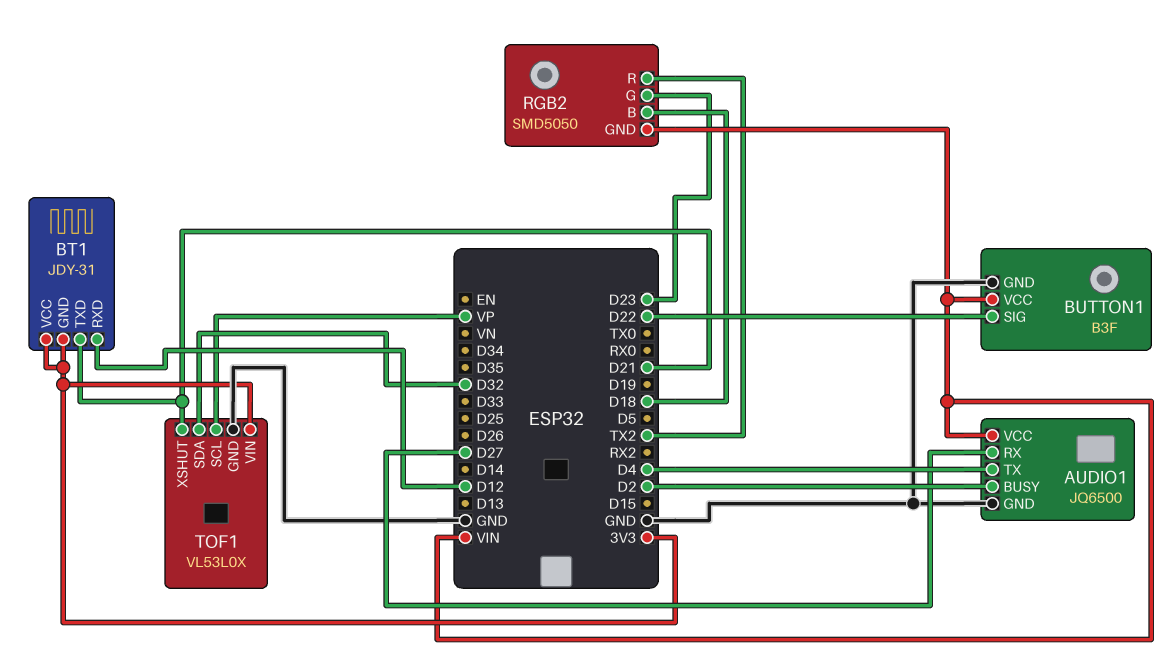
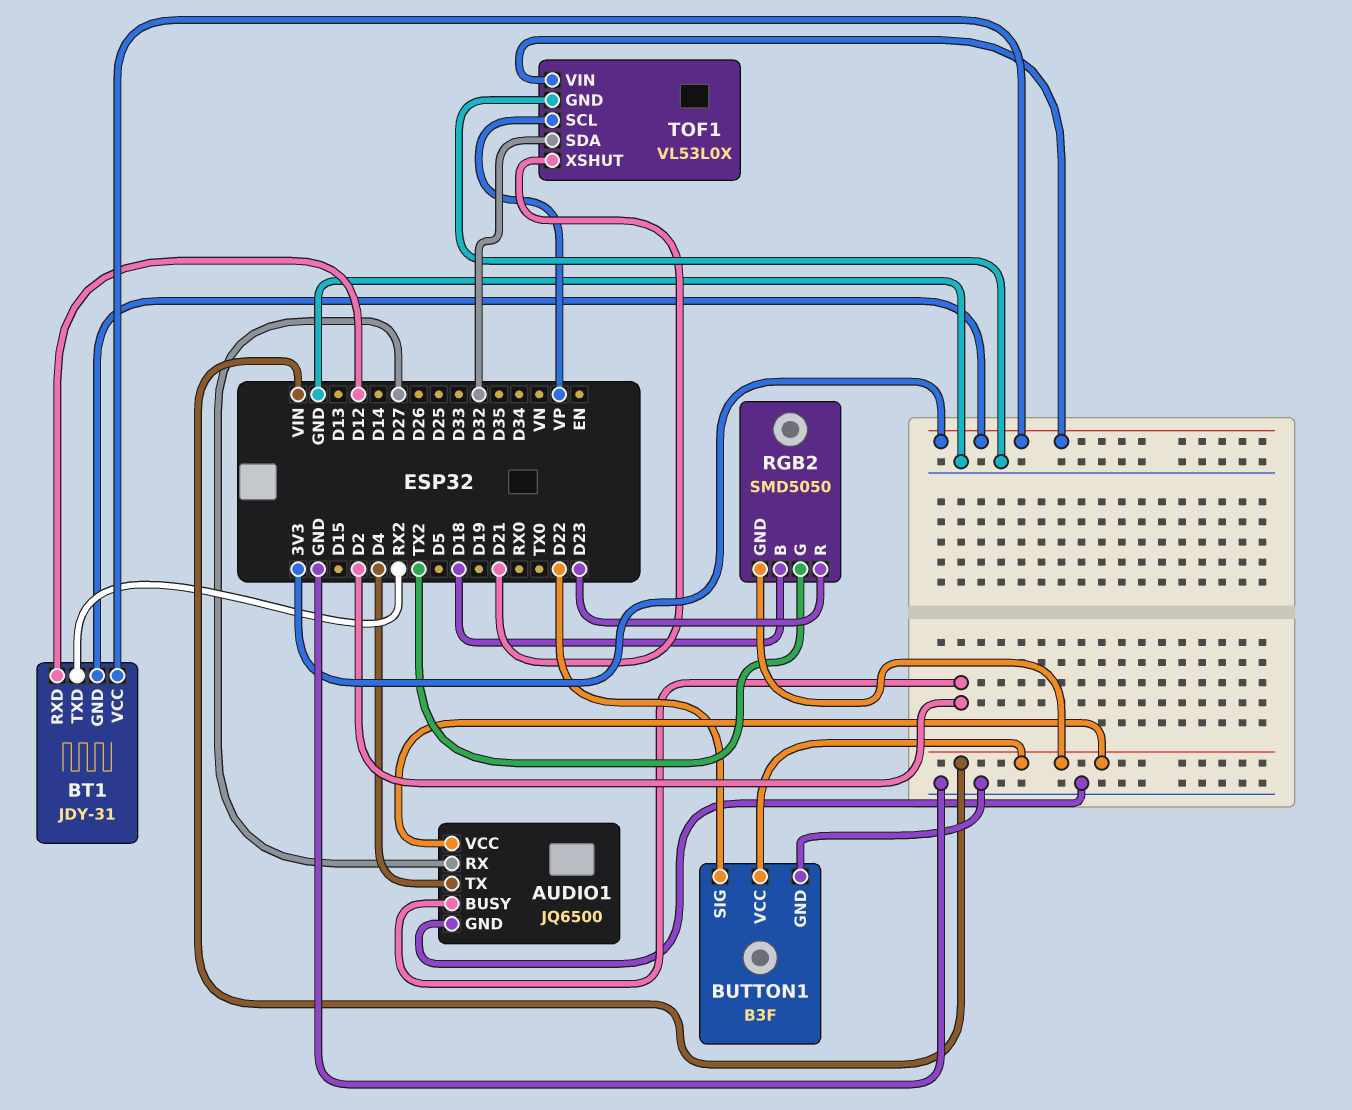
BT1 pin TXD: D21 -> RX2
RGB2 pin G: D23 -> TX2
RGB2 pin R: TX2 -> D23

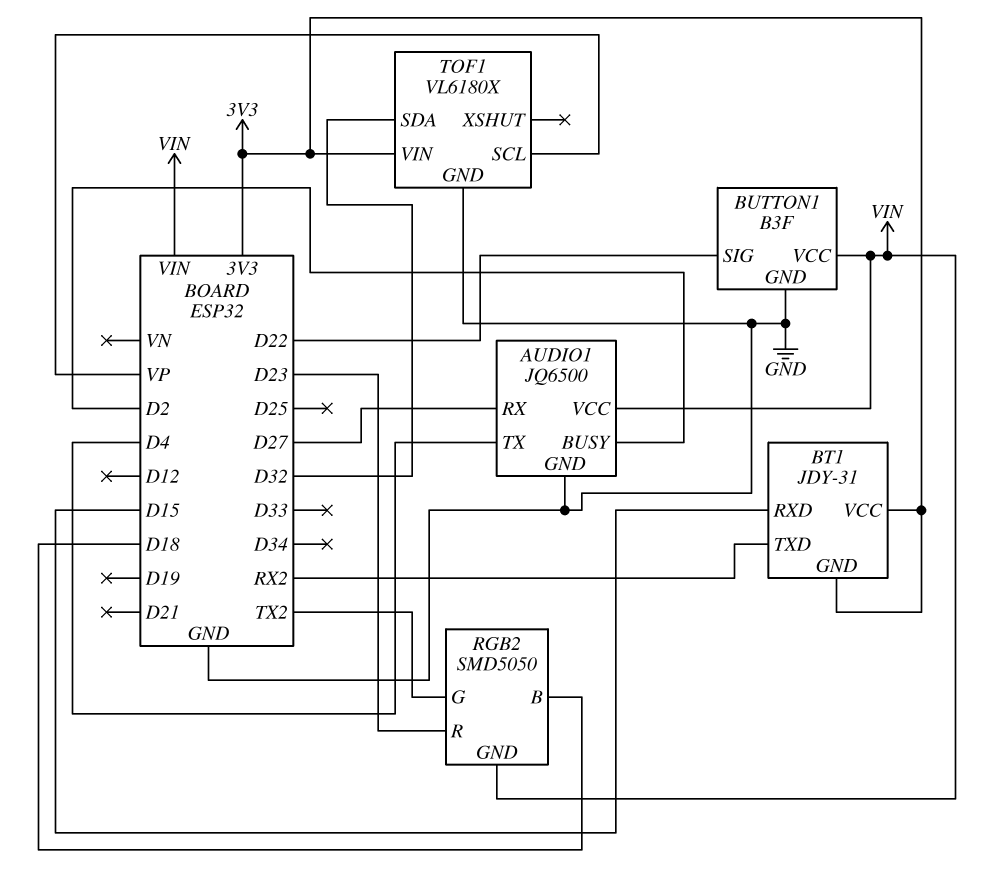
BT1 pin RXD: D12 -> D15
TOF1: VL53L0X -> VL6180X
TOF1 pin XSHUT: D21 -> none

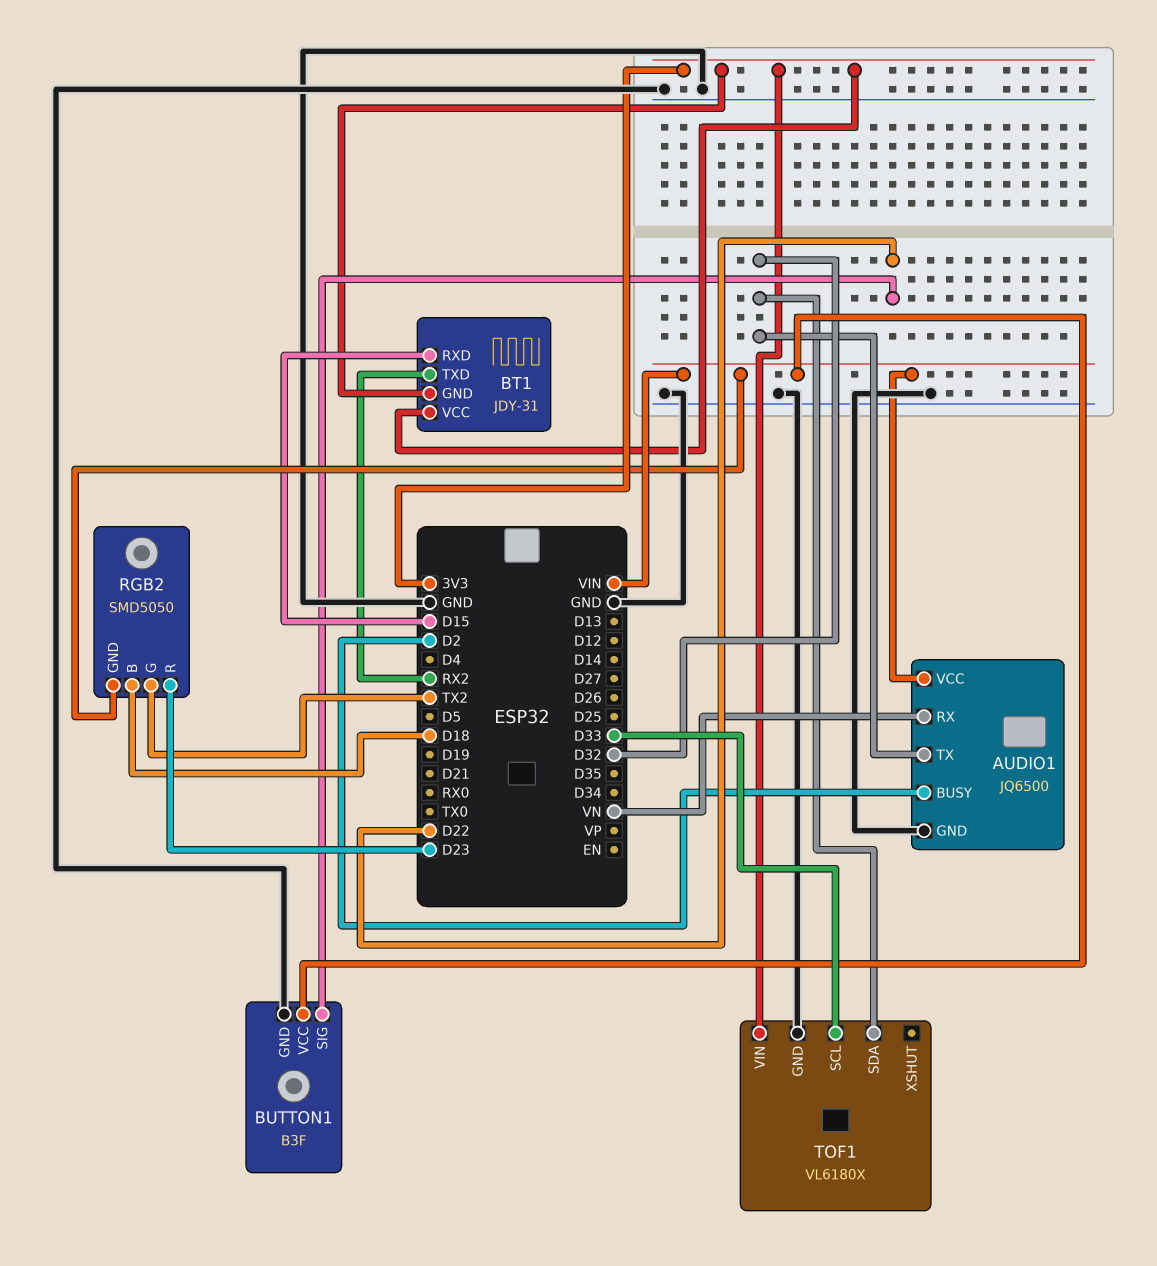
AUDIO1 pin RX: D27 -> VN
AUDIO1 pin TX: D4 -> D32
TOF1 pin SCL: VP -> D33

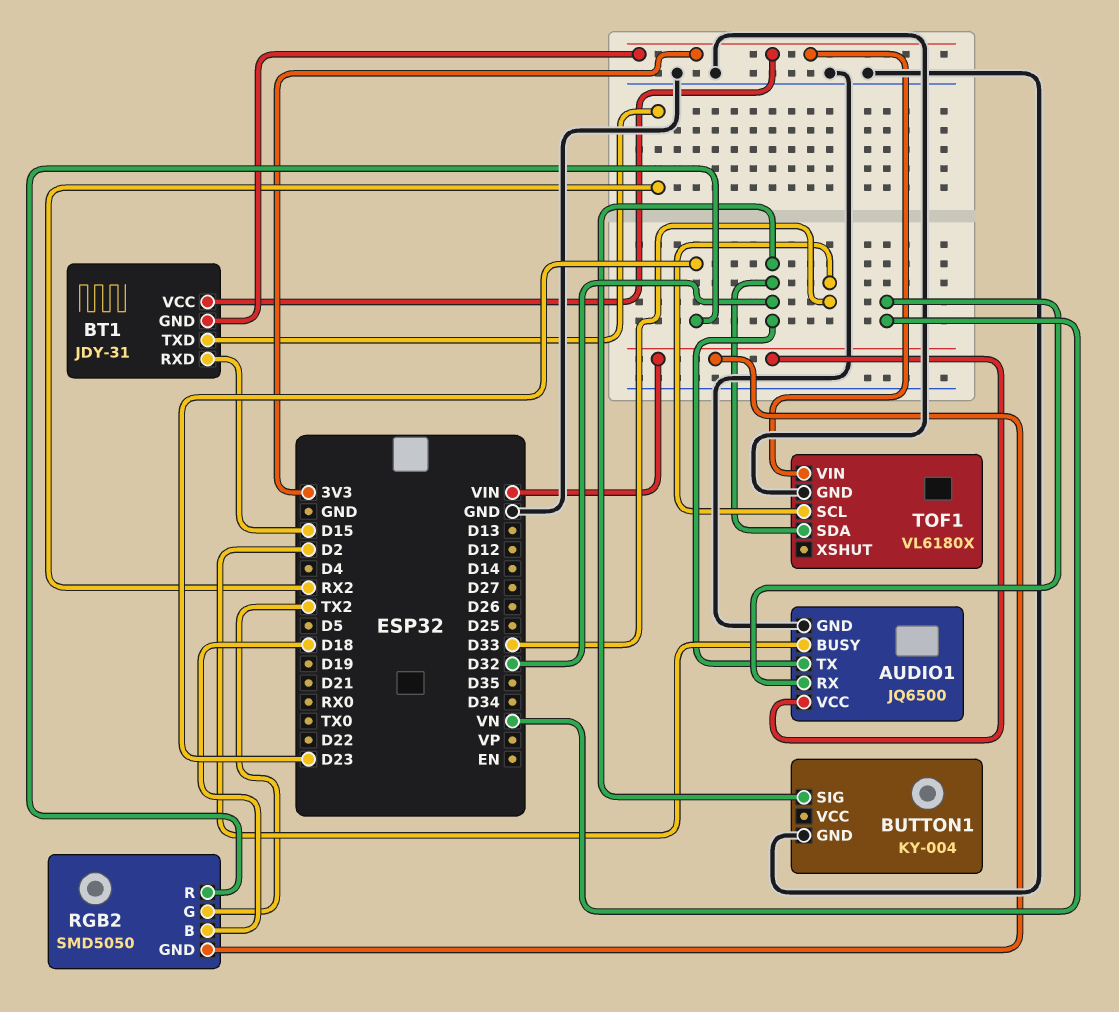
BUTTON1: B3F -> KY-004
BUTTON1 pin SIG: D22 -> D32
BUTTON1 pin VCC: VIN -> none

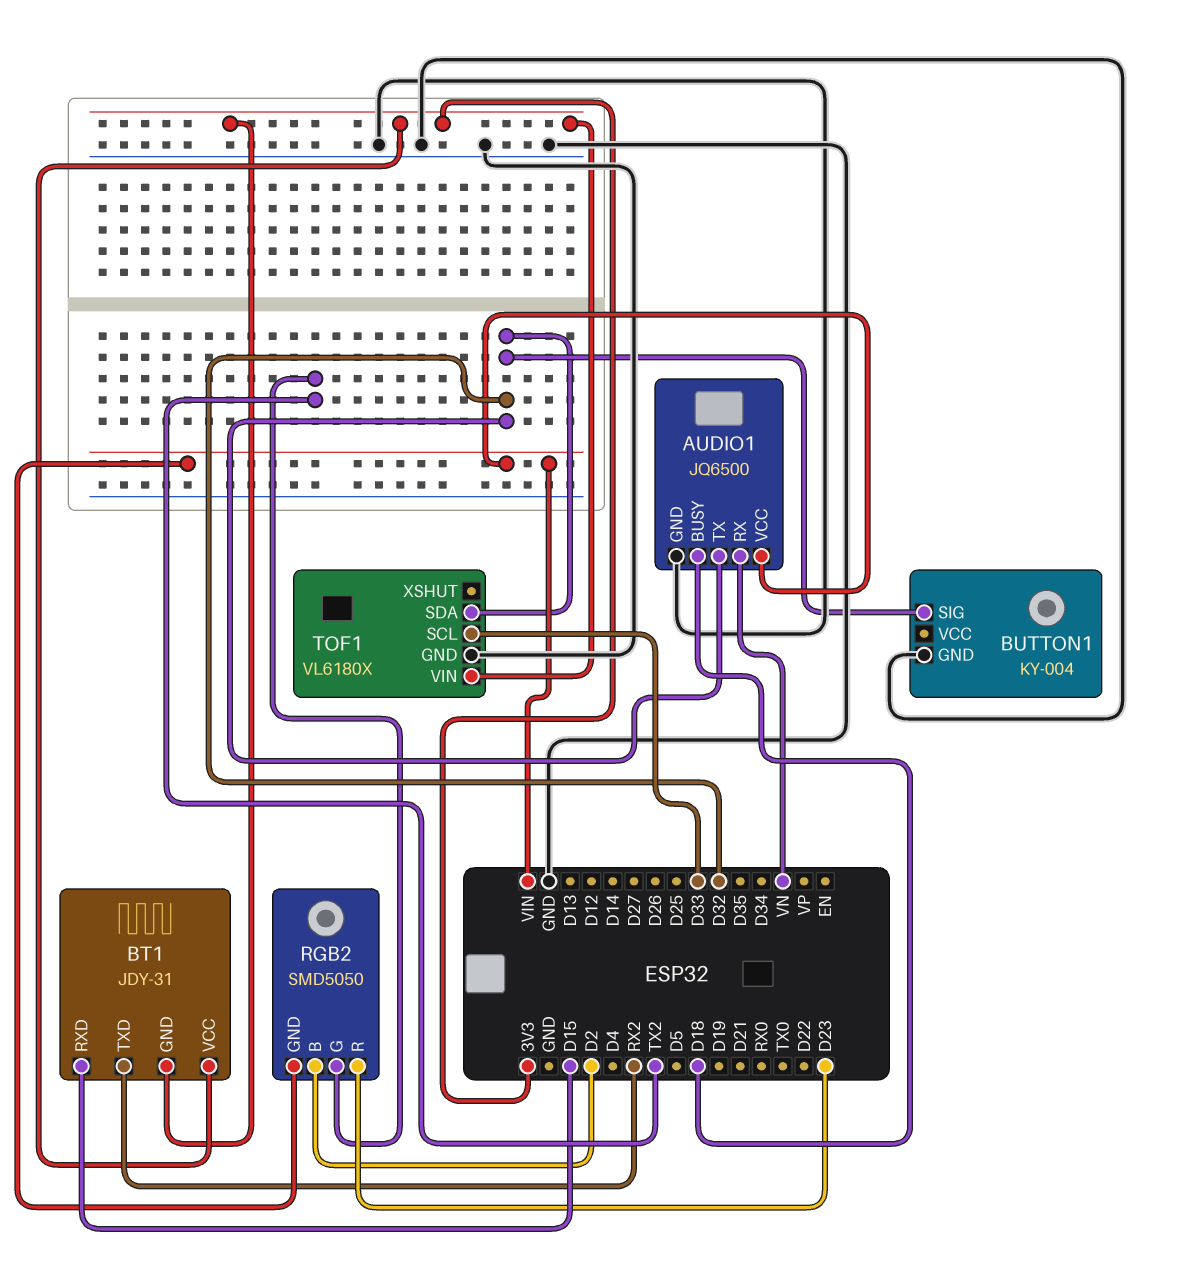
AUDIO1 pin BUSY: D2 -> D18
RGB2 pin B: D18 -> D2

